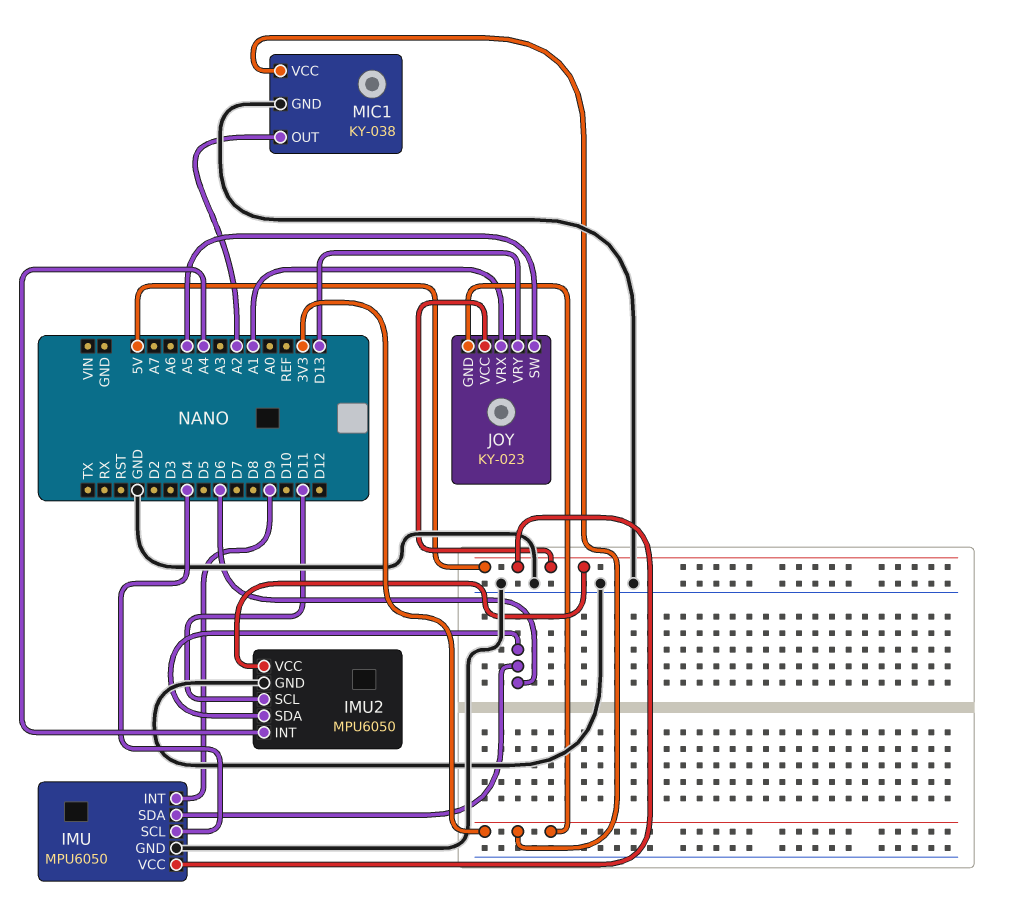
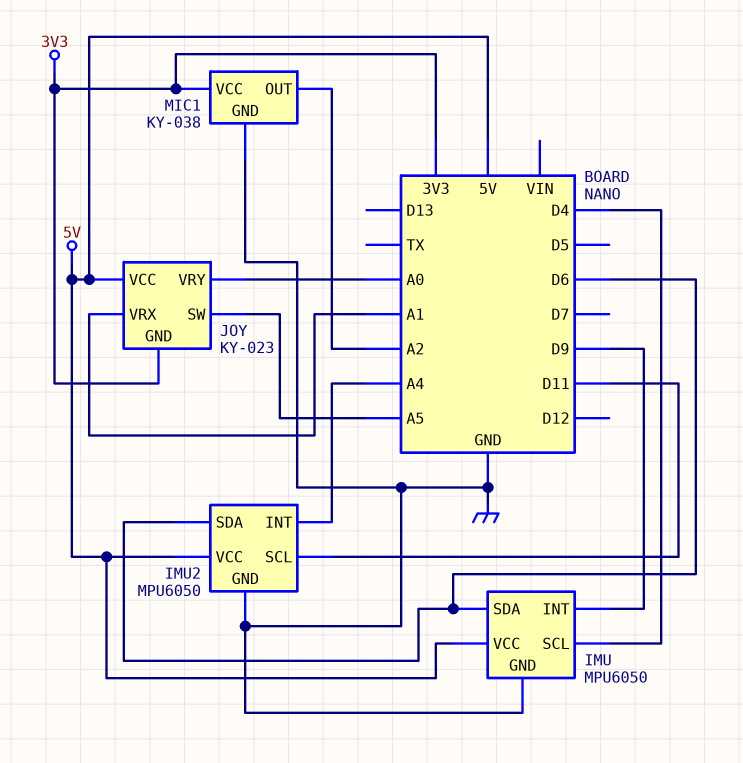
JOY pin VRY: D13 -> A0

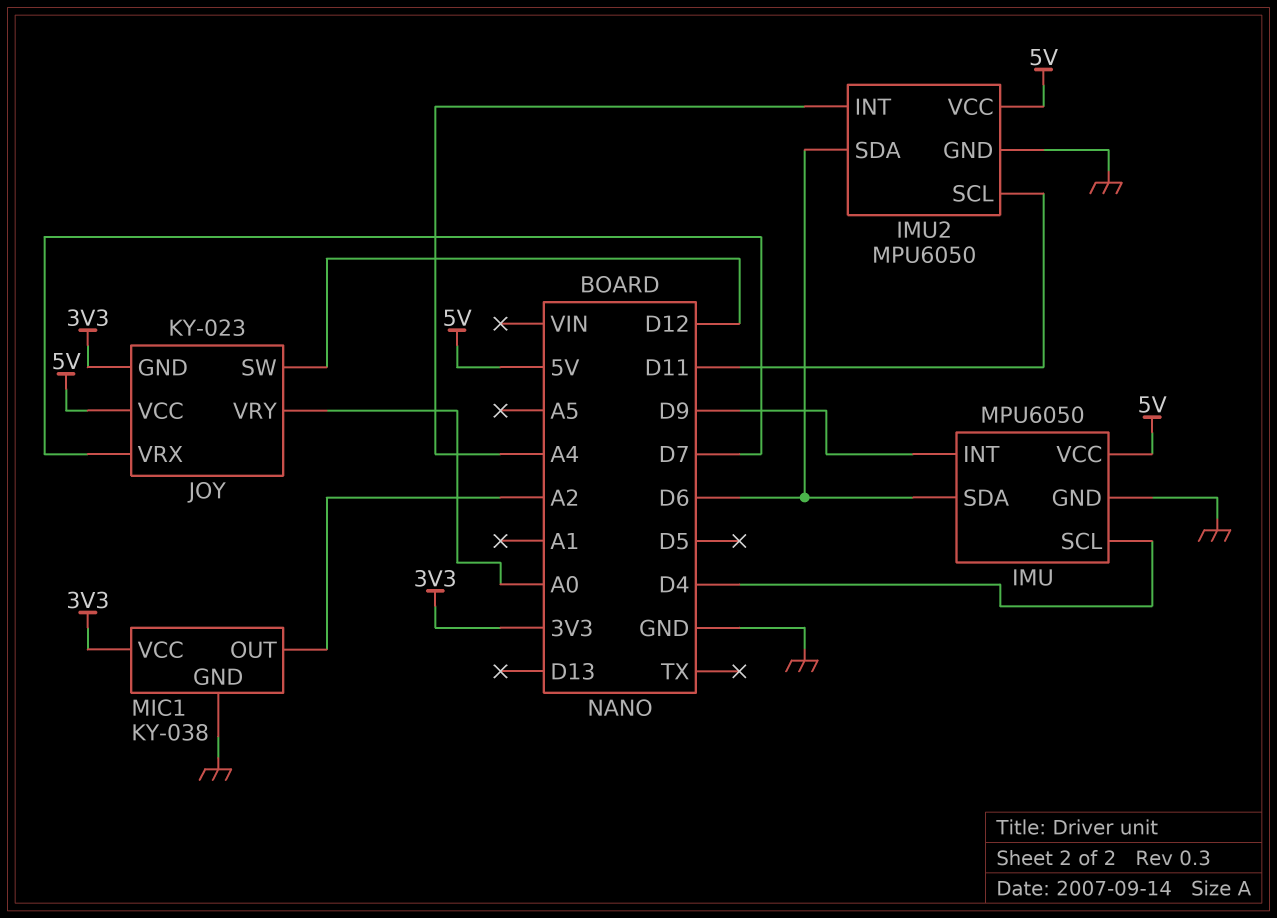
JOY pin SW: A5 -> D12
JOY pin VRX: A1 -> D7

